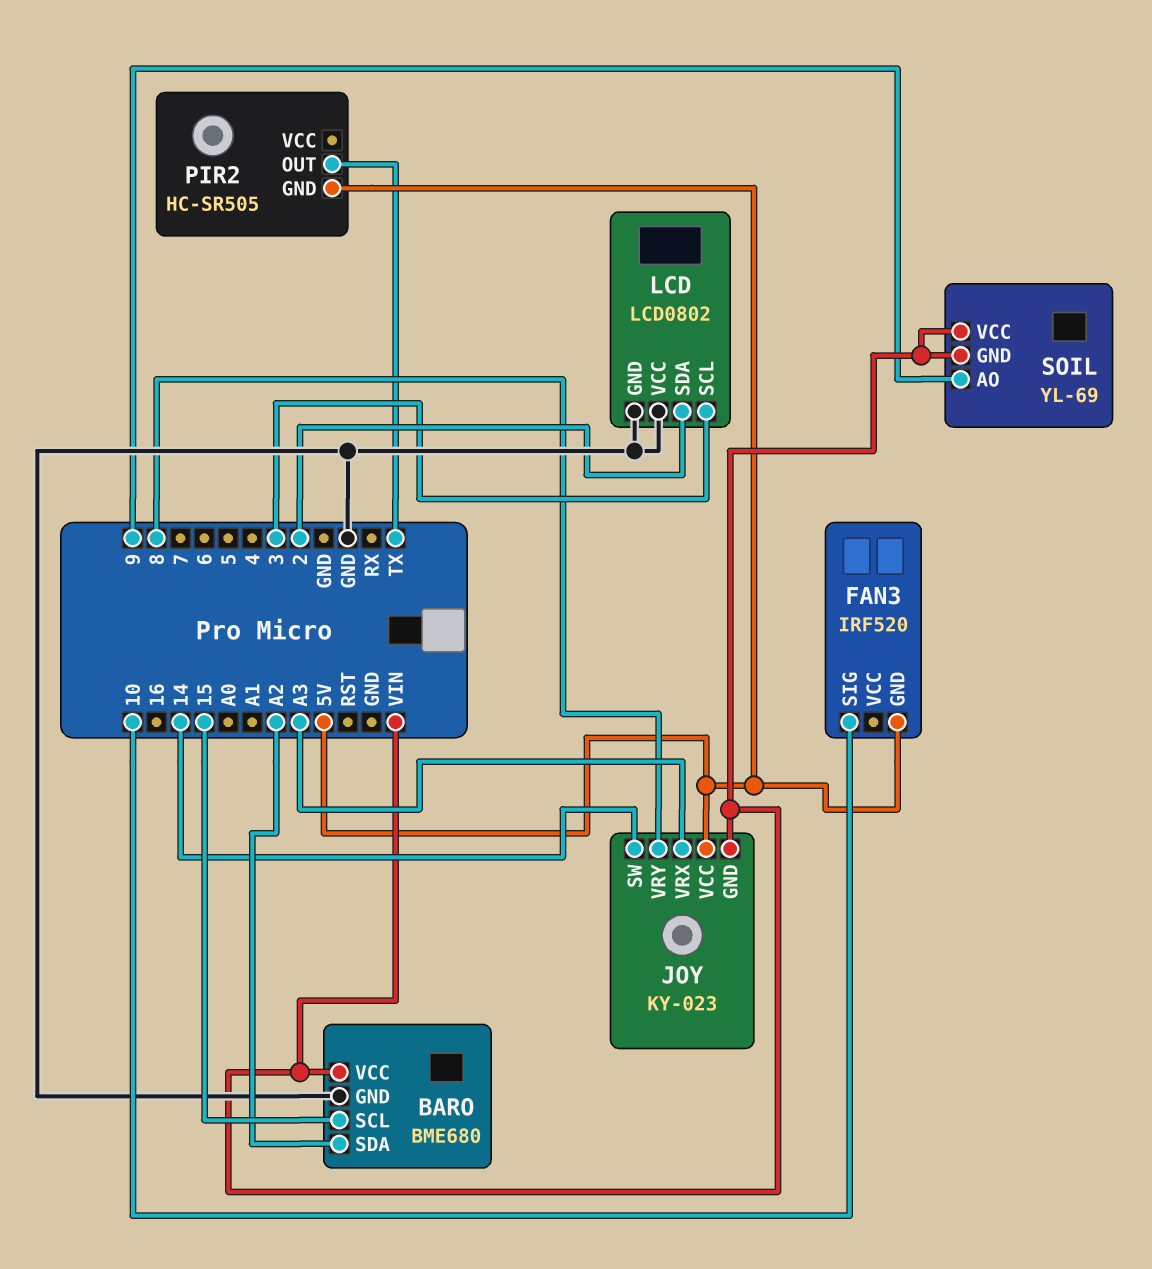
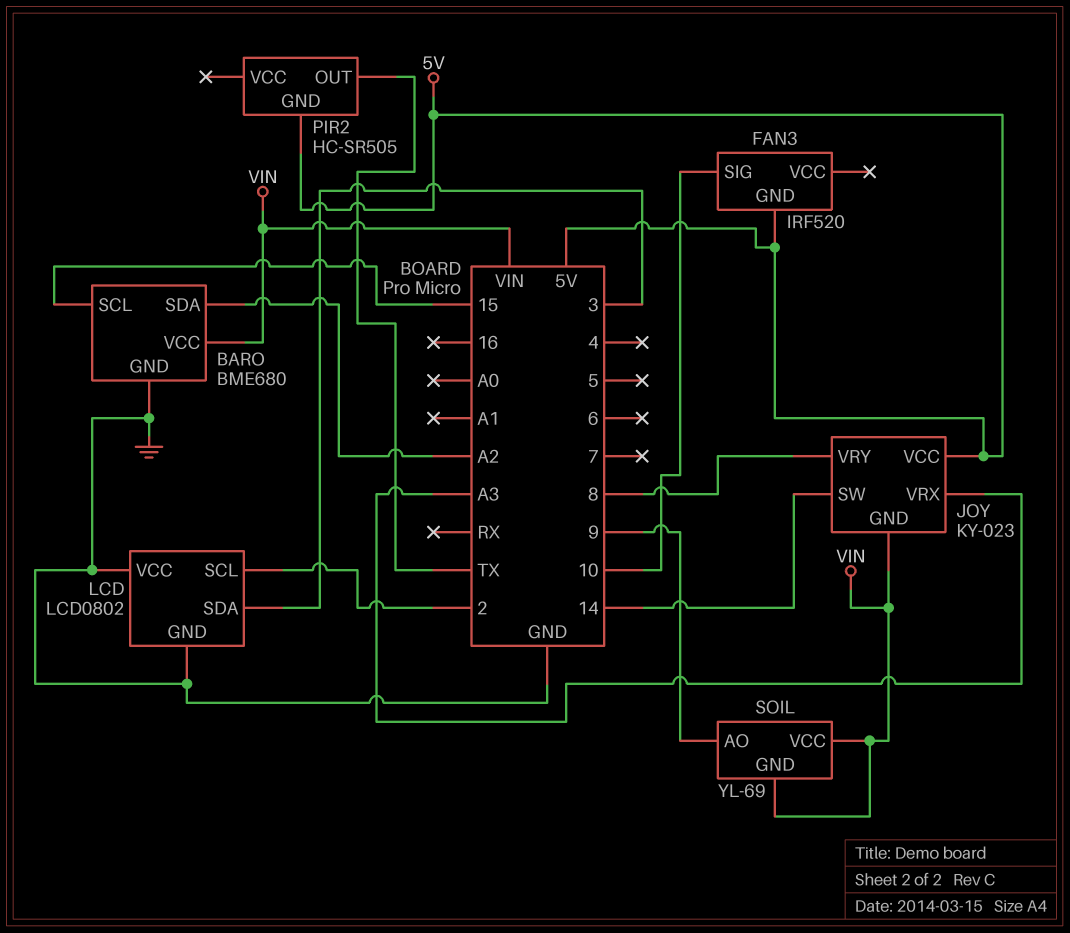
LCD pin SCL: 3 -> 2
LCD pin SDA: 2 -> 3

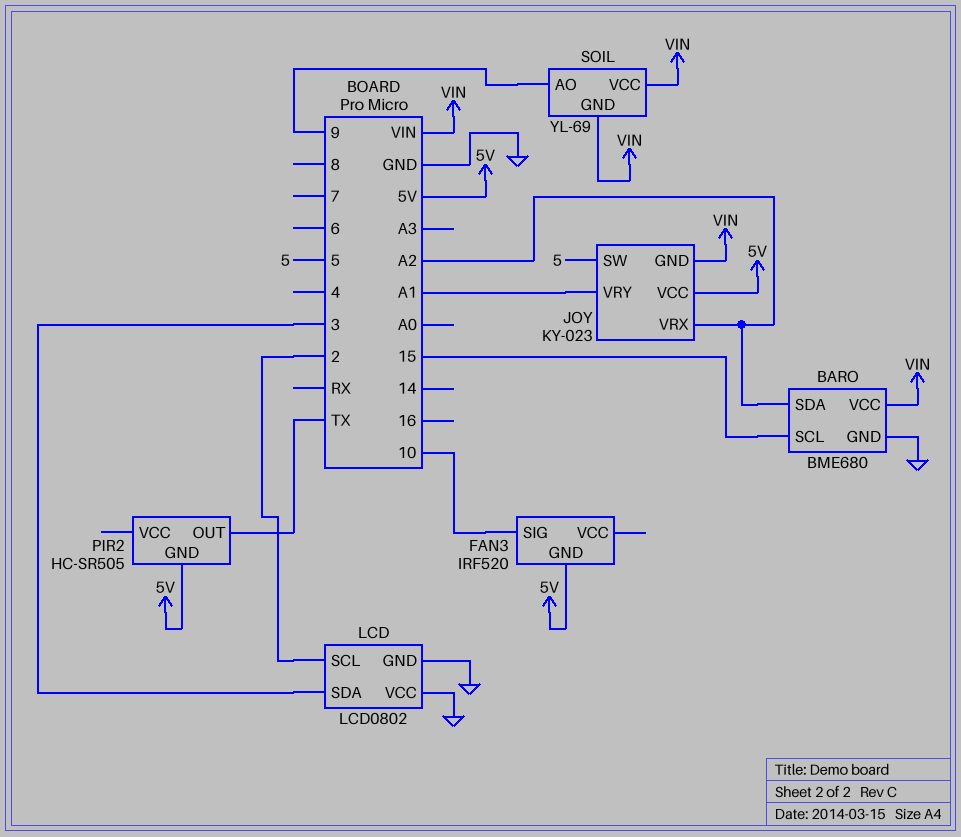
JOY pin SW: 14 -> 5
JOY pin VRX: A3 -> A2
JOY pin VRY: 8 -> A1

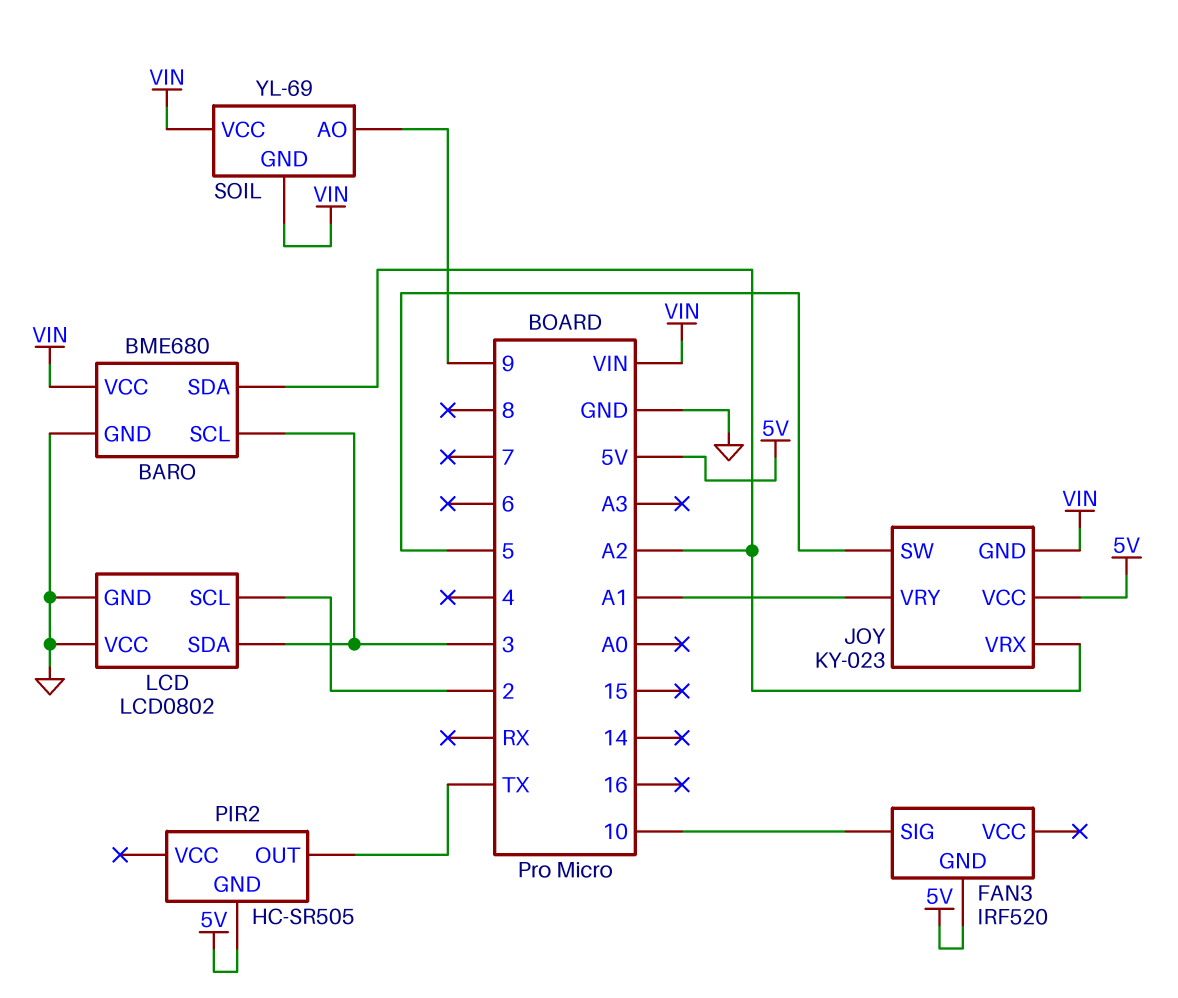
BARO pin SCL: 15 -> 3

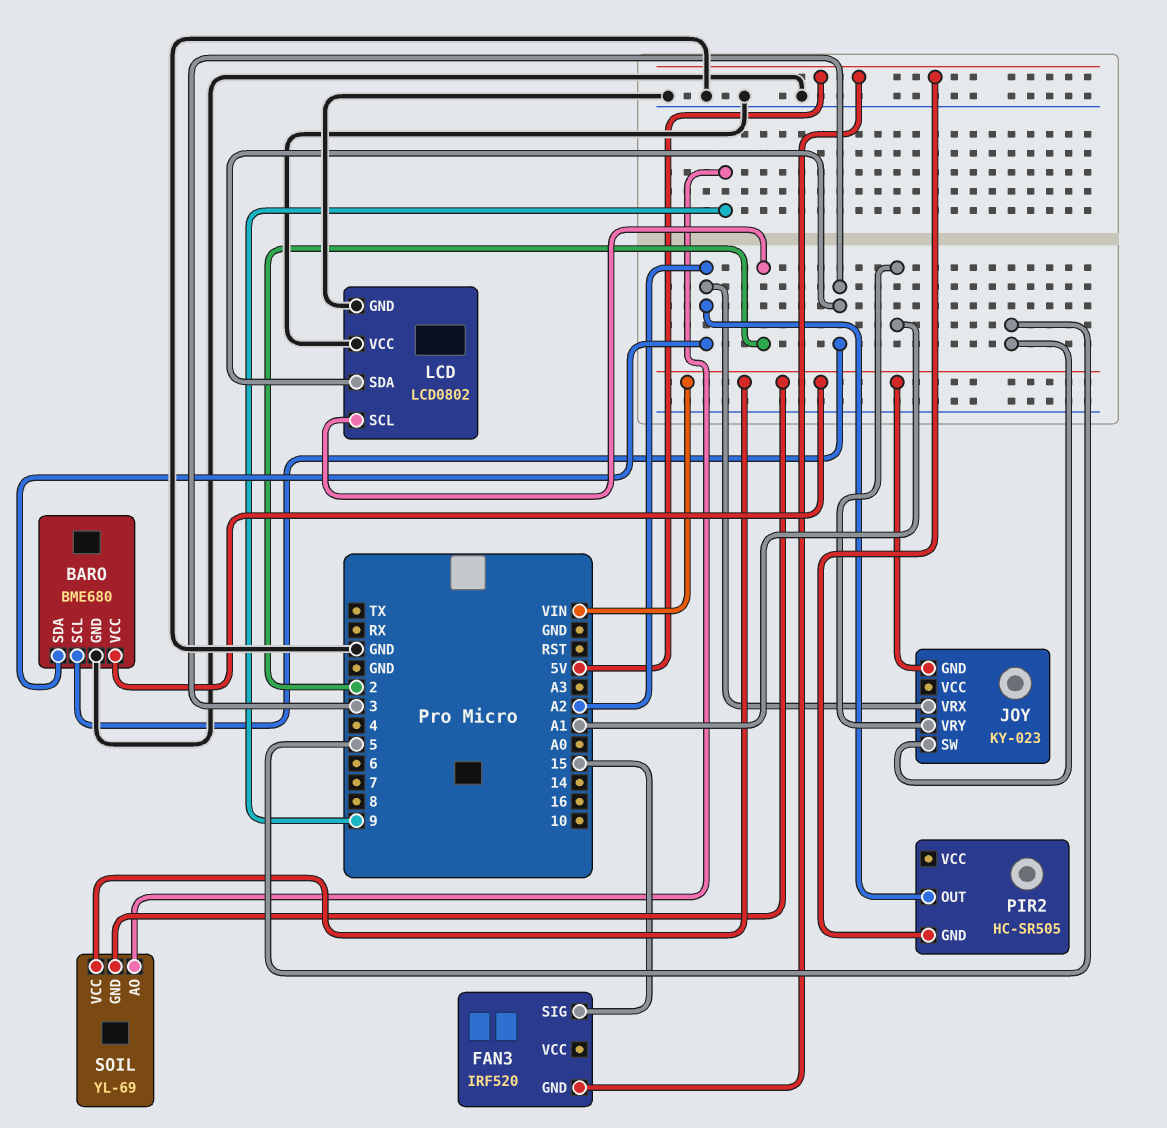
FAN3 pin SIG: 10 -> 15
JOY pin VCC: 5V -> none
PIR2 pin OUT: TX -> A2

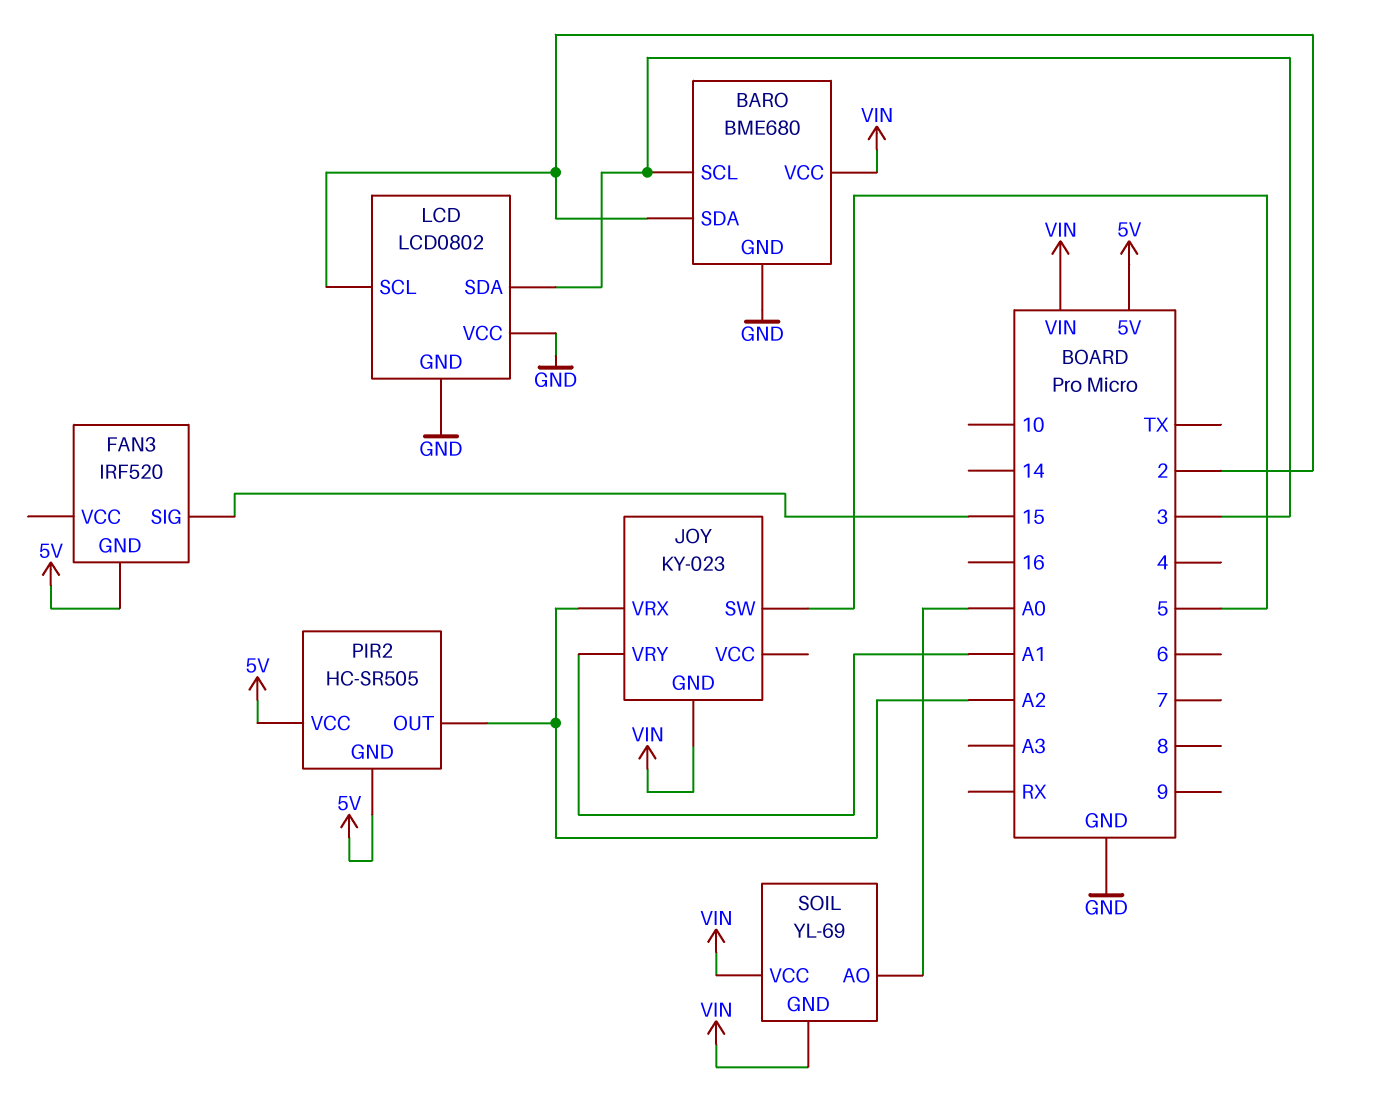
BARO pin SDA: A2 -> 2
PIR2 pin VCC: none -> 5V
SOIL pin AO: 9 -> A0

